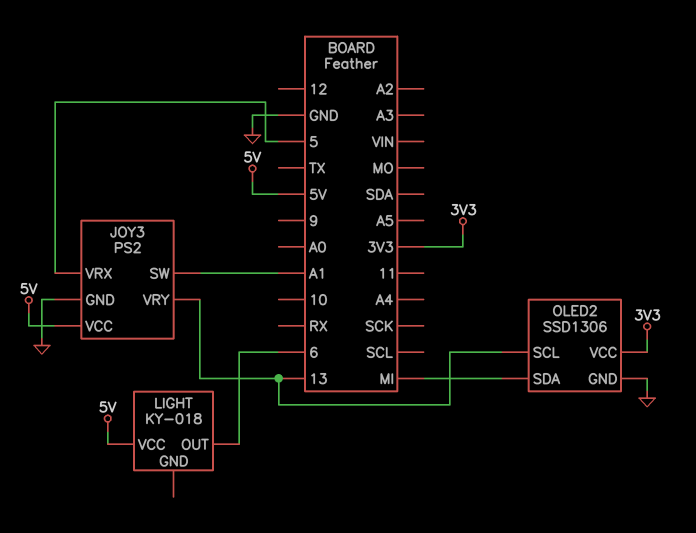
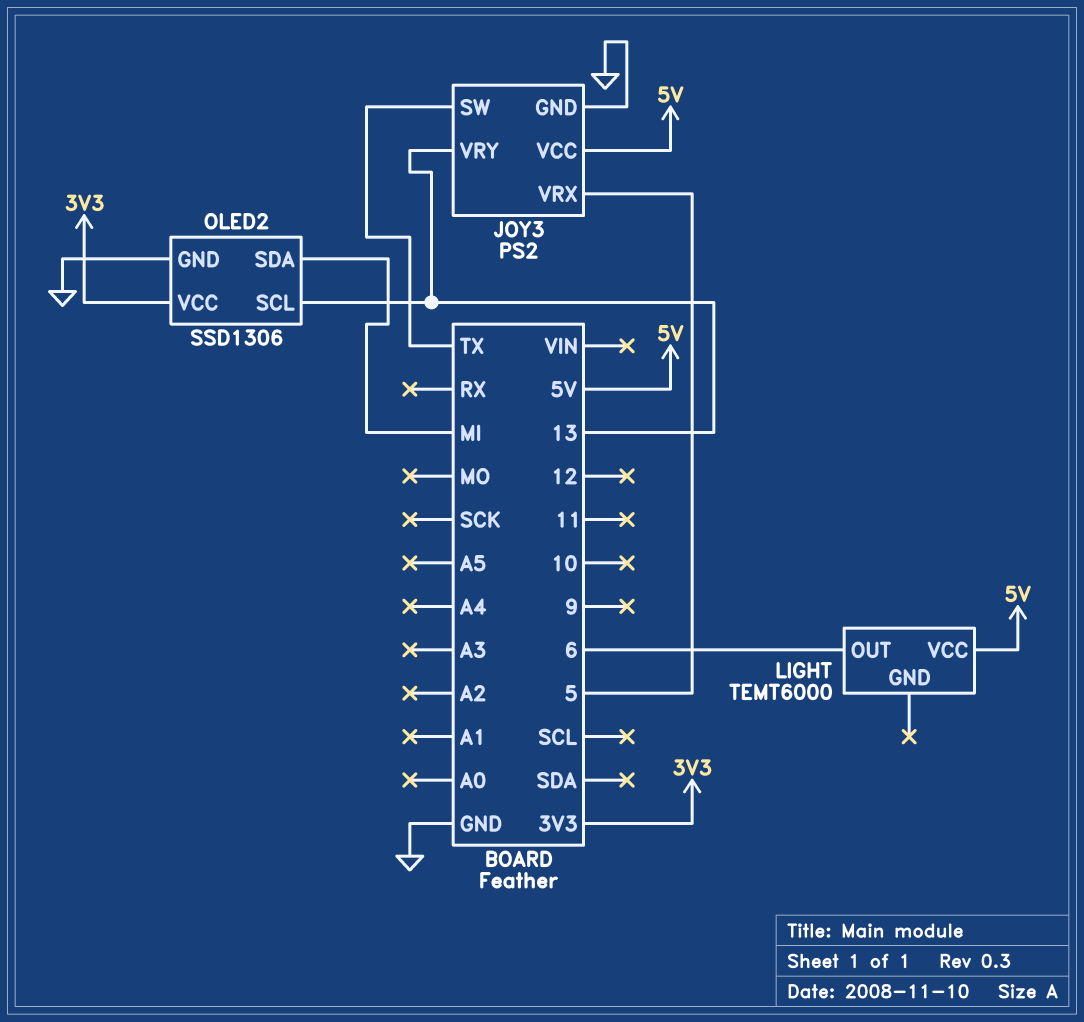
JOY3 pin SW: A1 -> TX
LIGHT: KY-018 -> TEMT6000

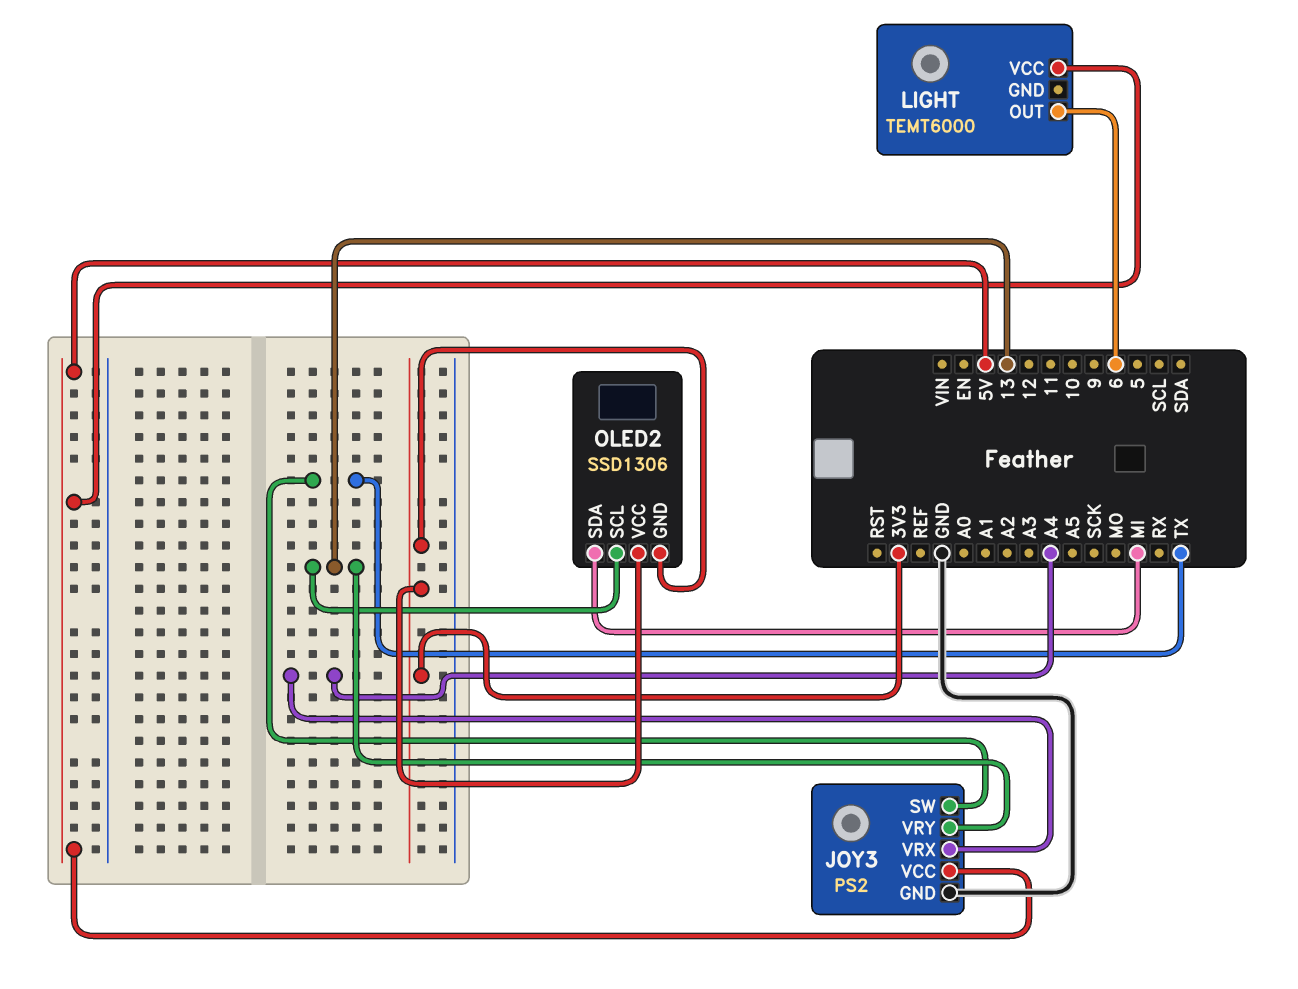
JOY3 pin VRX: 5 -> A4
OLED2 pin GND: GND -> 3V3

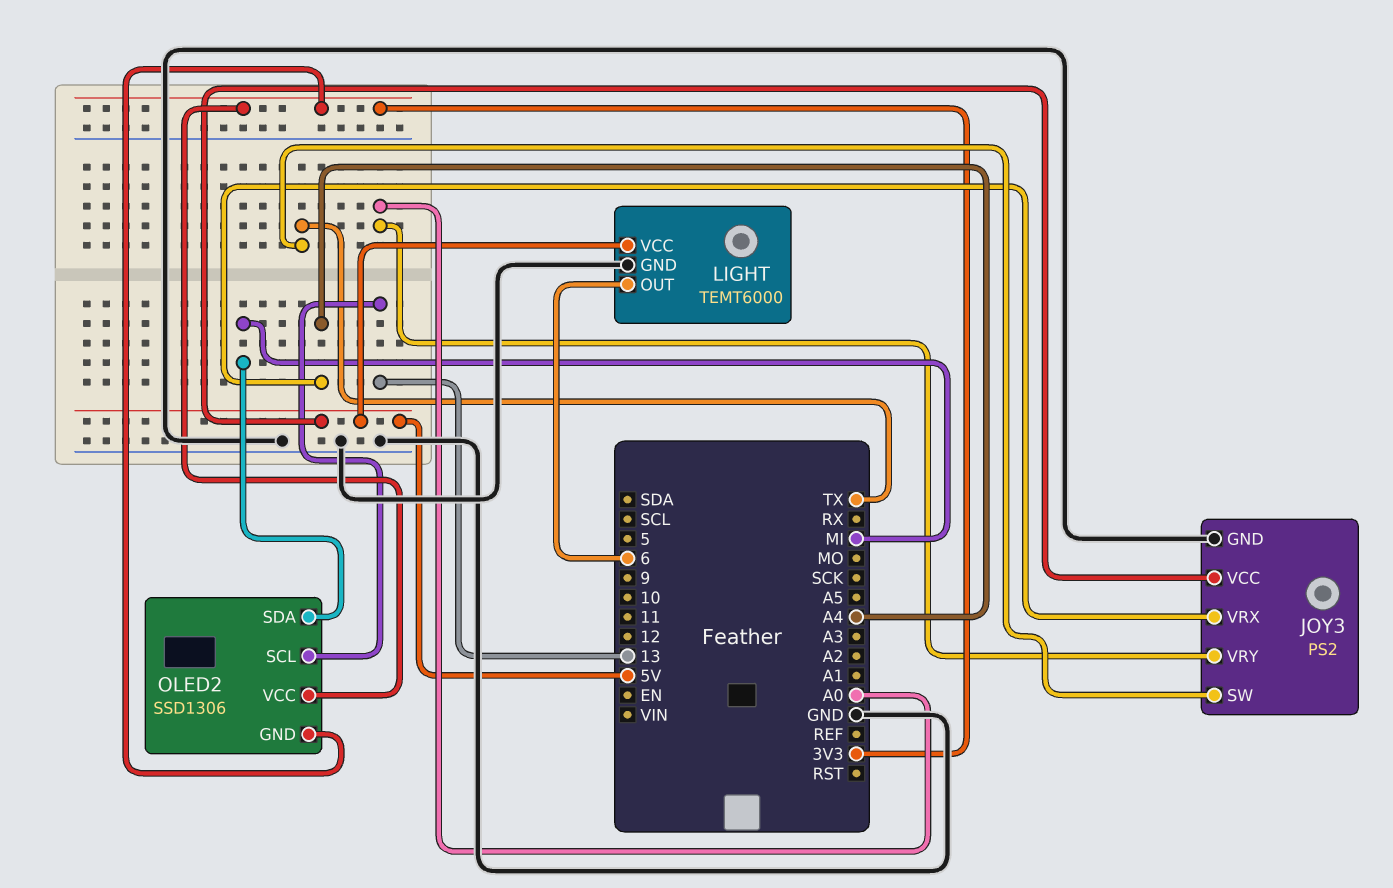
JOY3 pin VRY: 13 -> A0
LIGHT pin GND: none -> GND

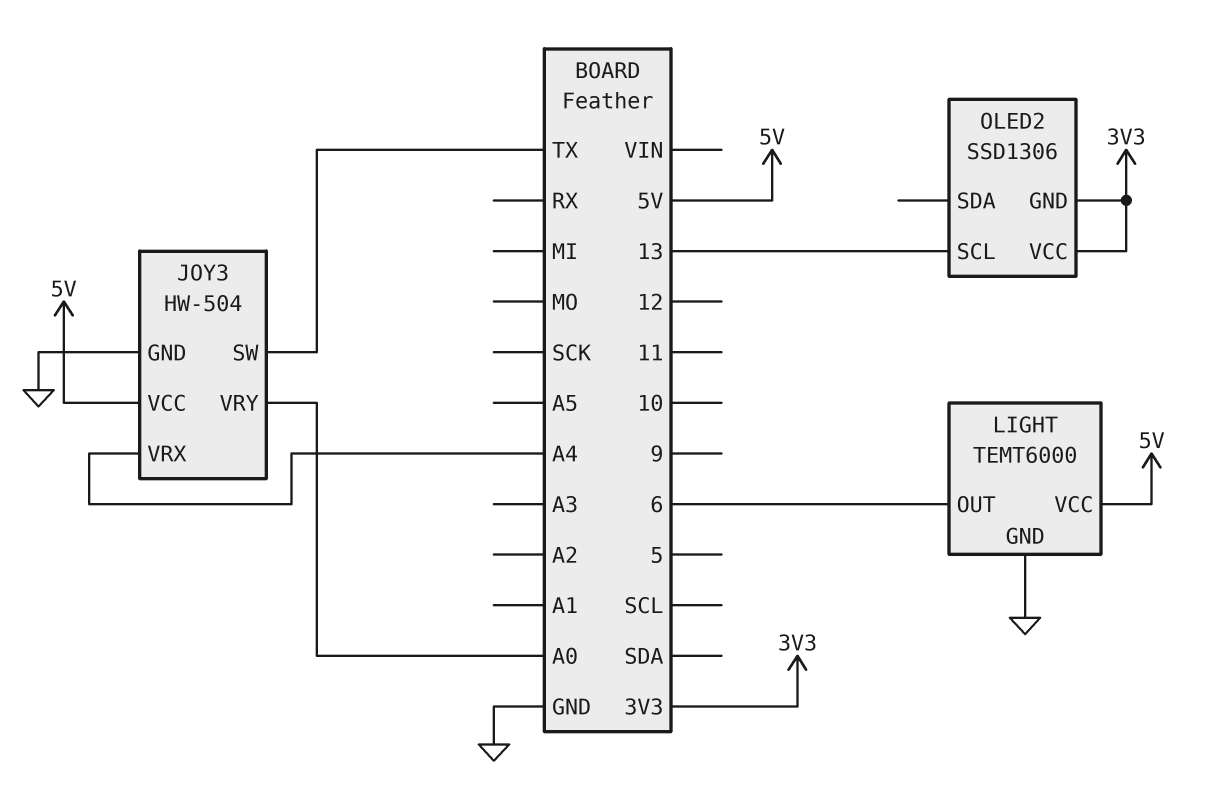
JOY3: PS2 -> HW-504
OLED2 pin SDA: MI -> none

